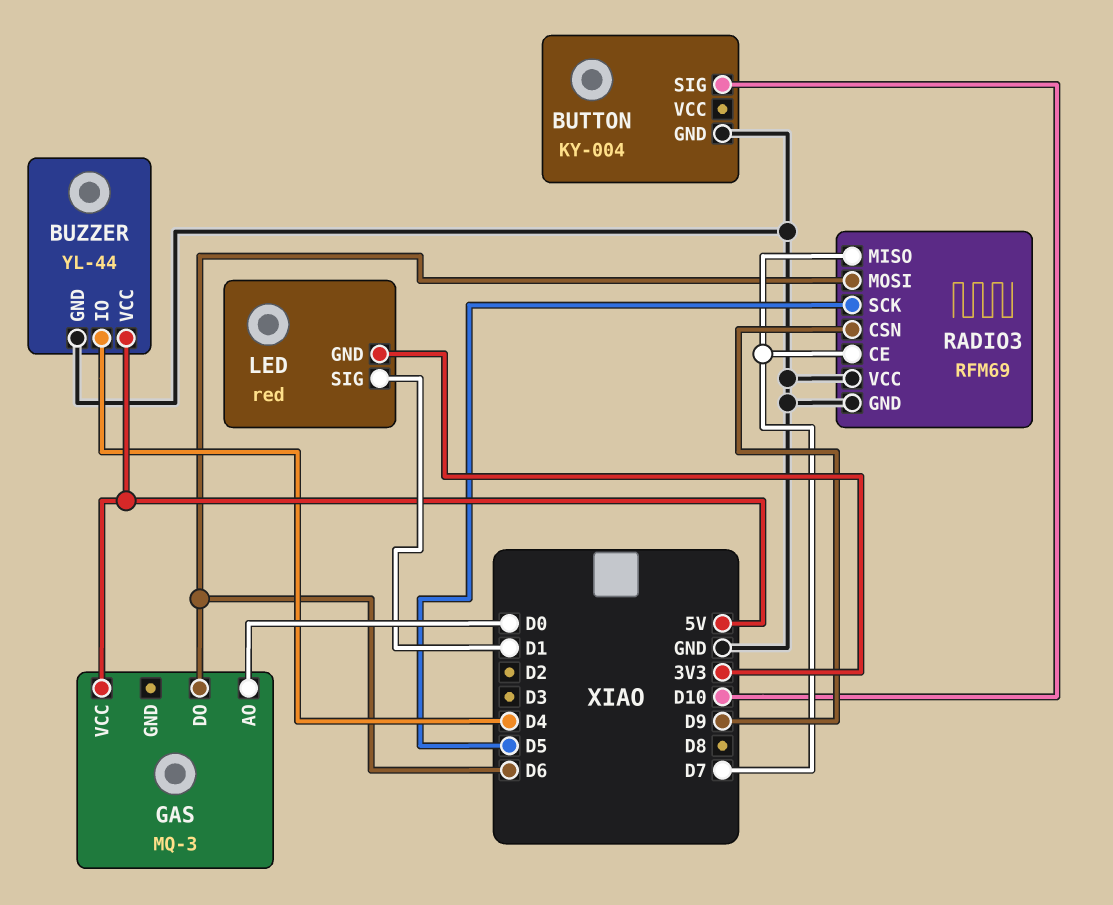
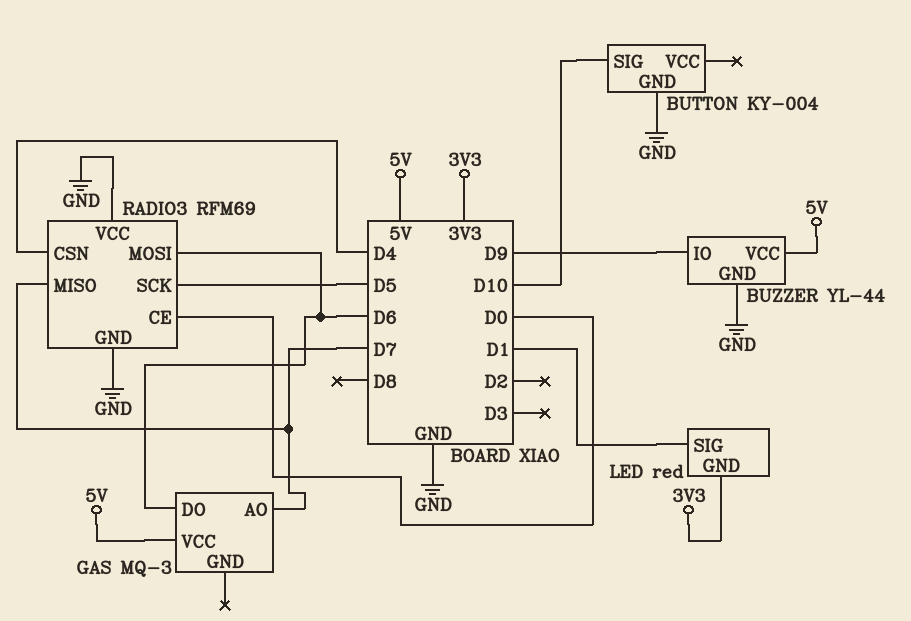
BUZZER pin IO: D4 -> D9
GAS pin AO: D0 -> D7
RADIO3 pin CE: D7 -> D0
RADIO3 pin CSN: D9 -> D4

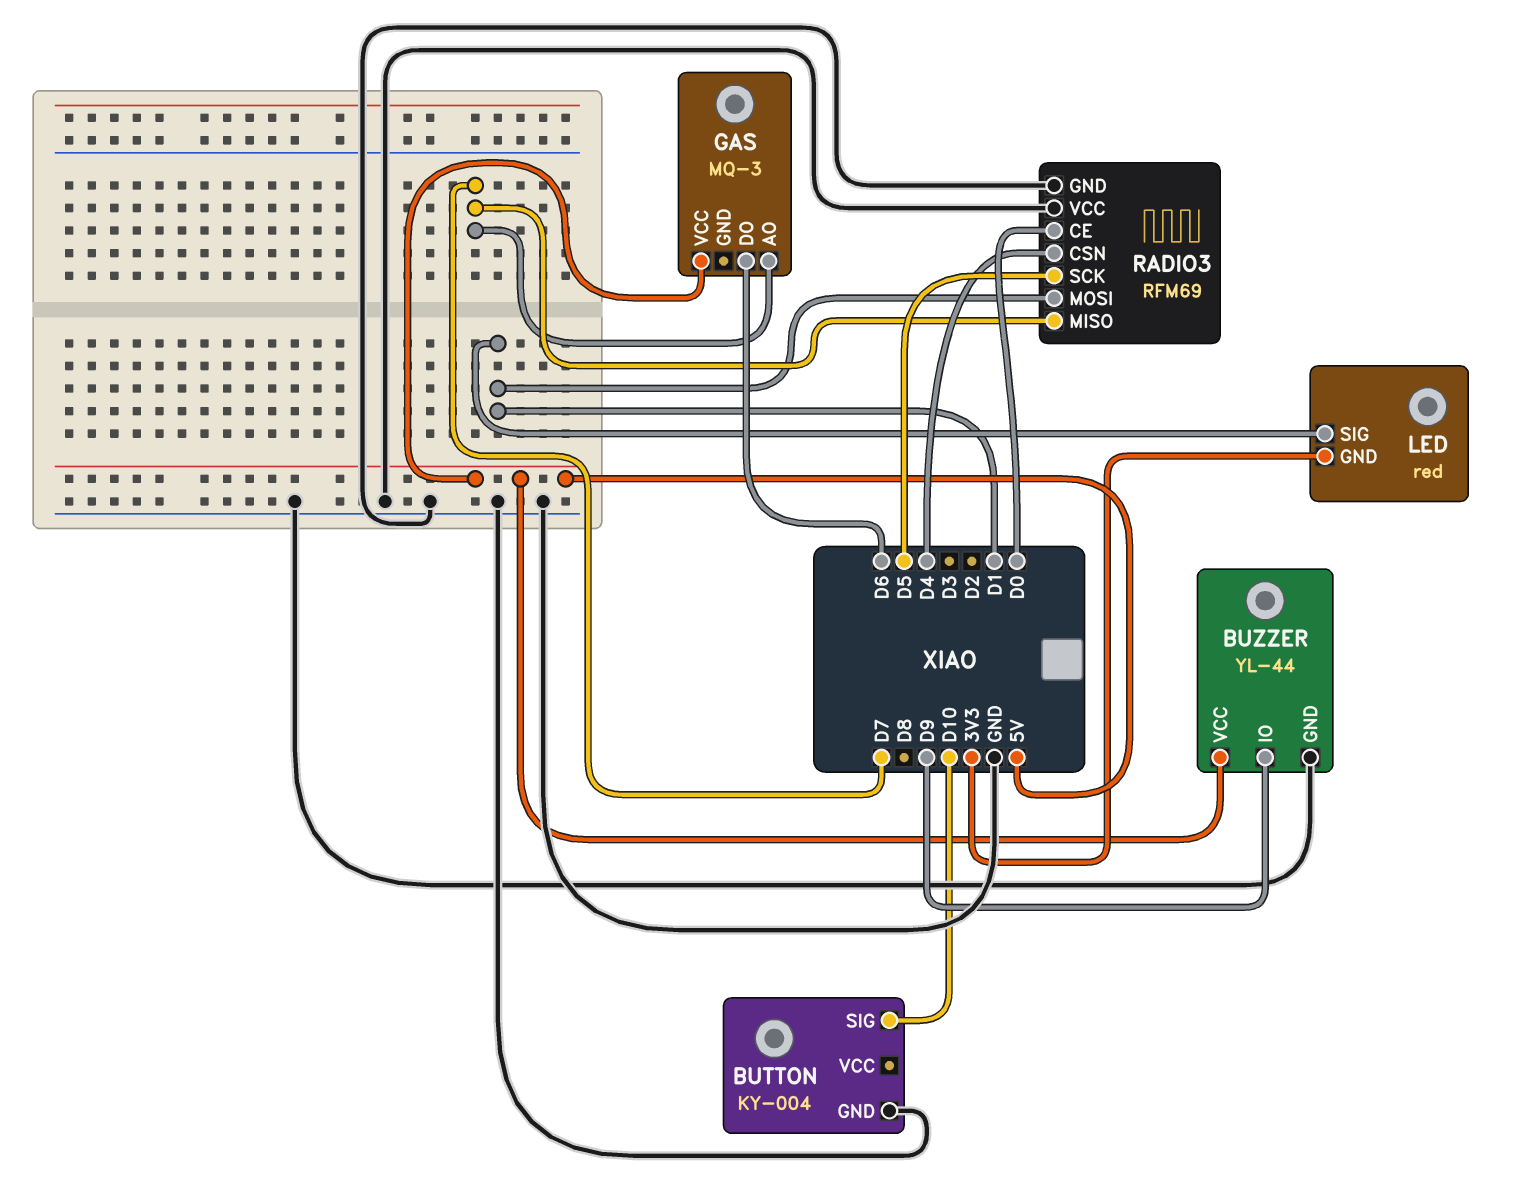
RADIO3 pin MOSI: D6 -> D1

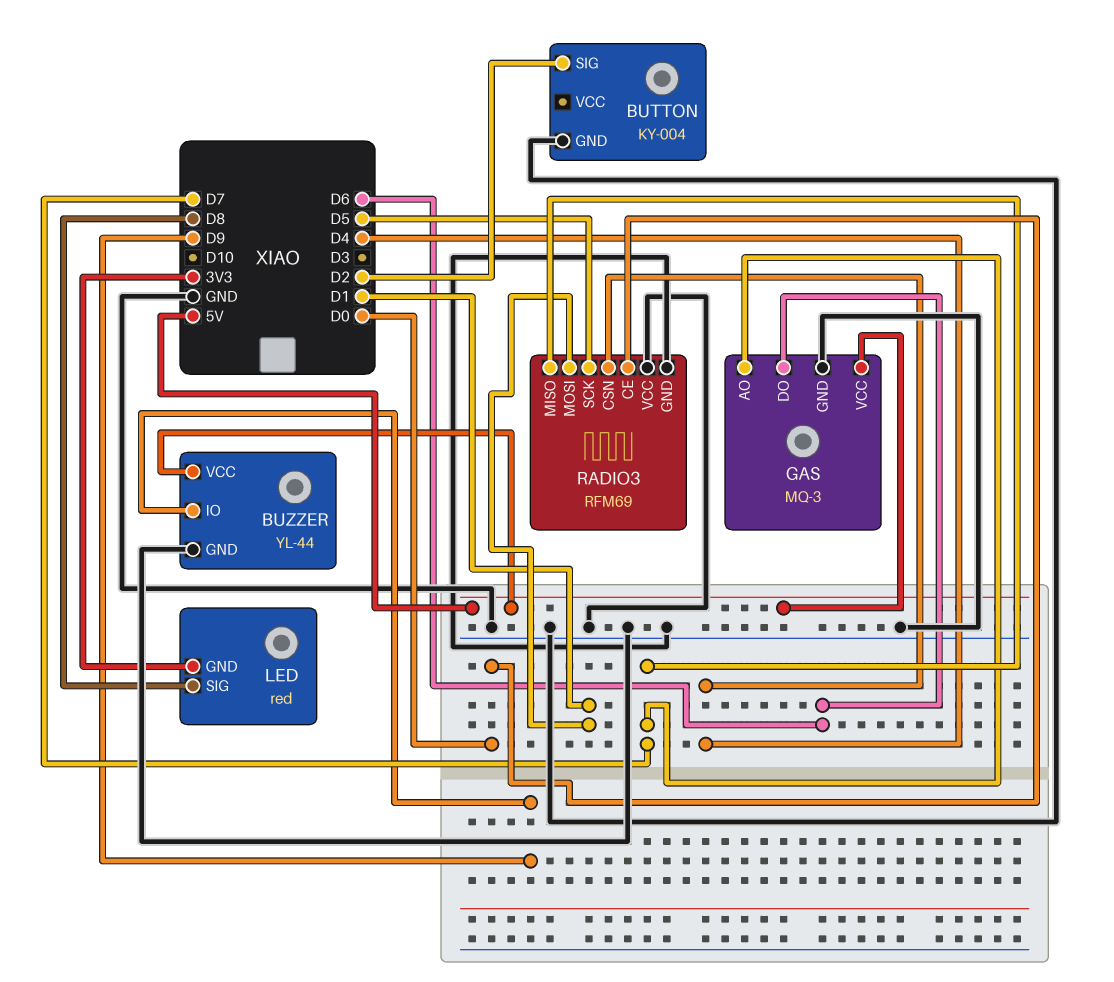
BUTTON pin SIG: D10 -> D2
GAS pin GND: none -> GND
LED pin SIG: D1 -> D8

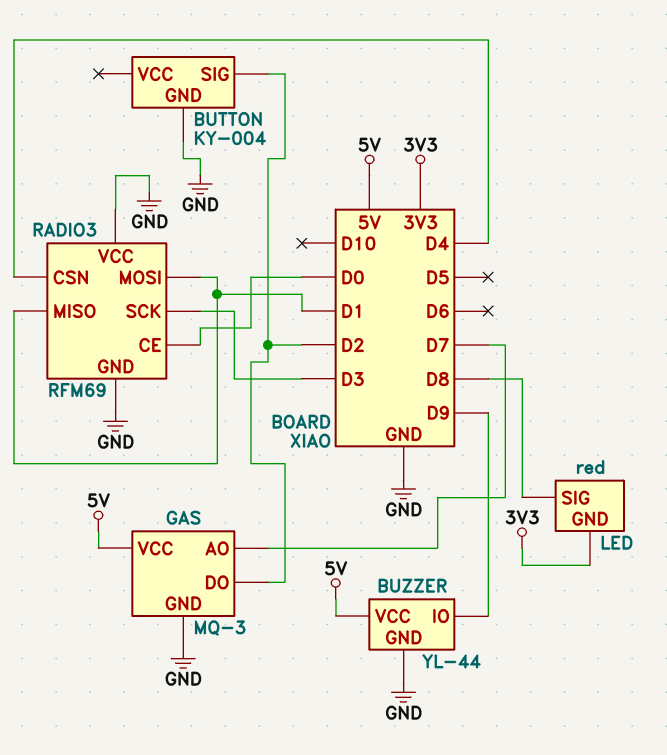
GAS pin DO: D6 -> D2
RADIO3 pin MISO: D7 -> D1
RADIO3 pin SCK: D5 -> D3

